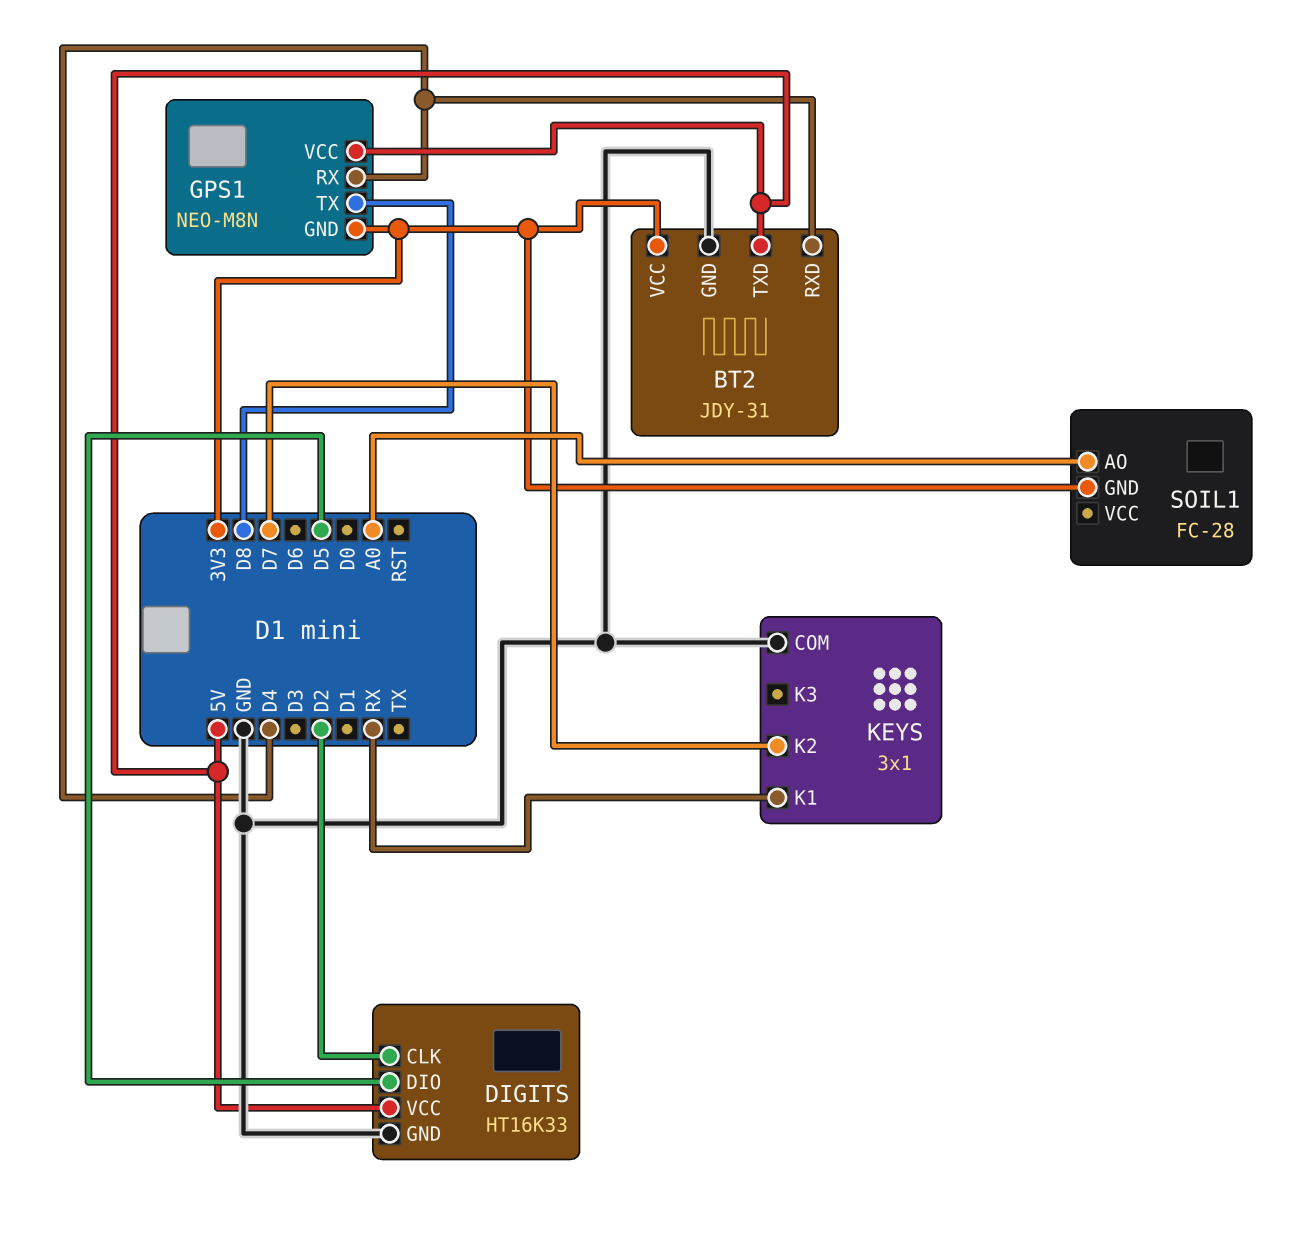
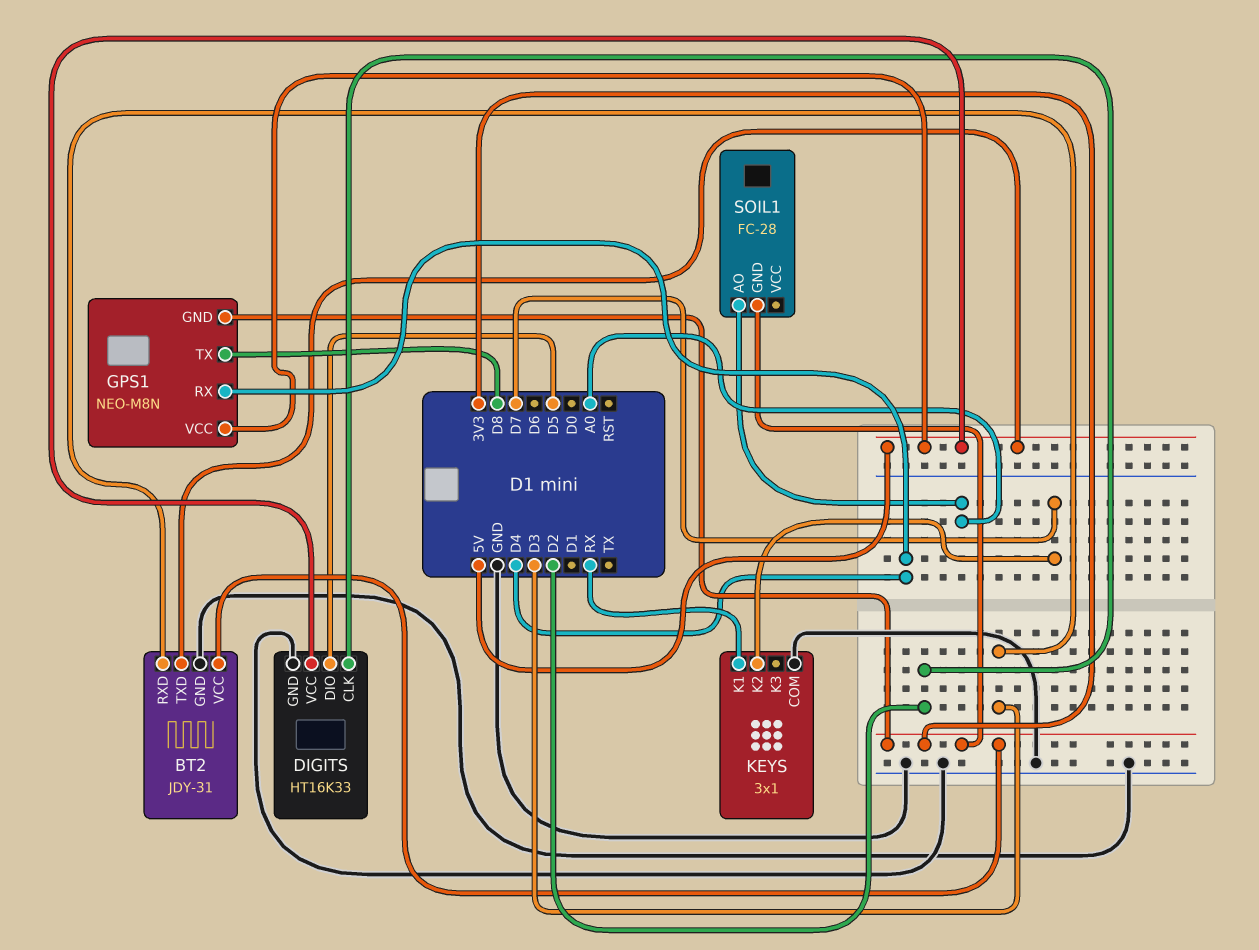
BT2 pin RXD: D4 -> D3

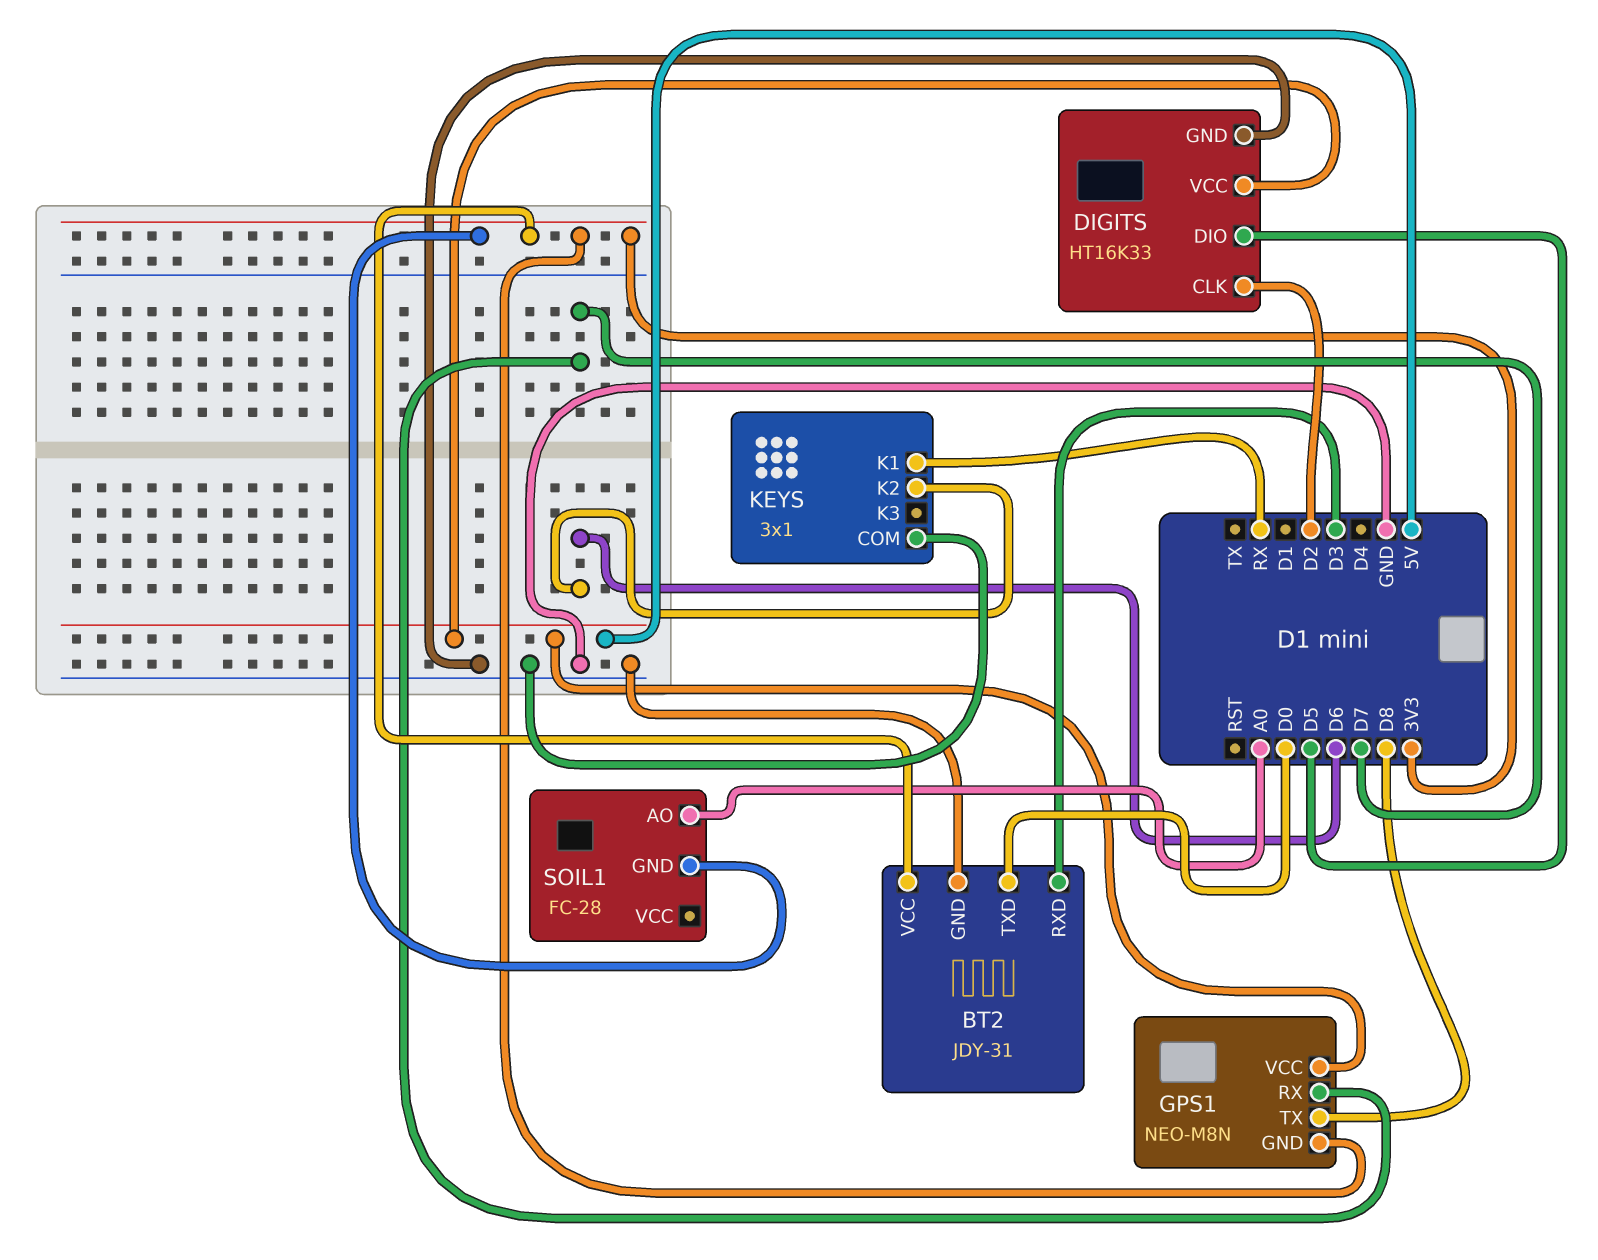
BT2 pin TXD: 5V -> D0
GPS1 pin RX: D4 -> D7
KEYS pin K2: D7 -> D6

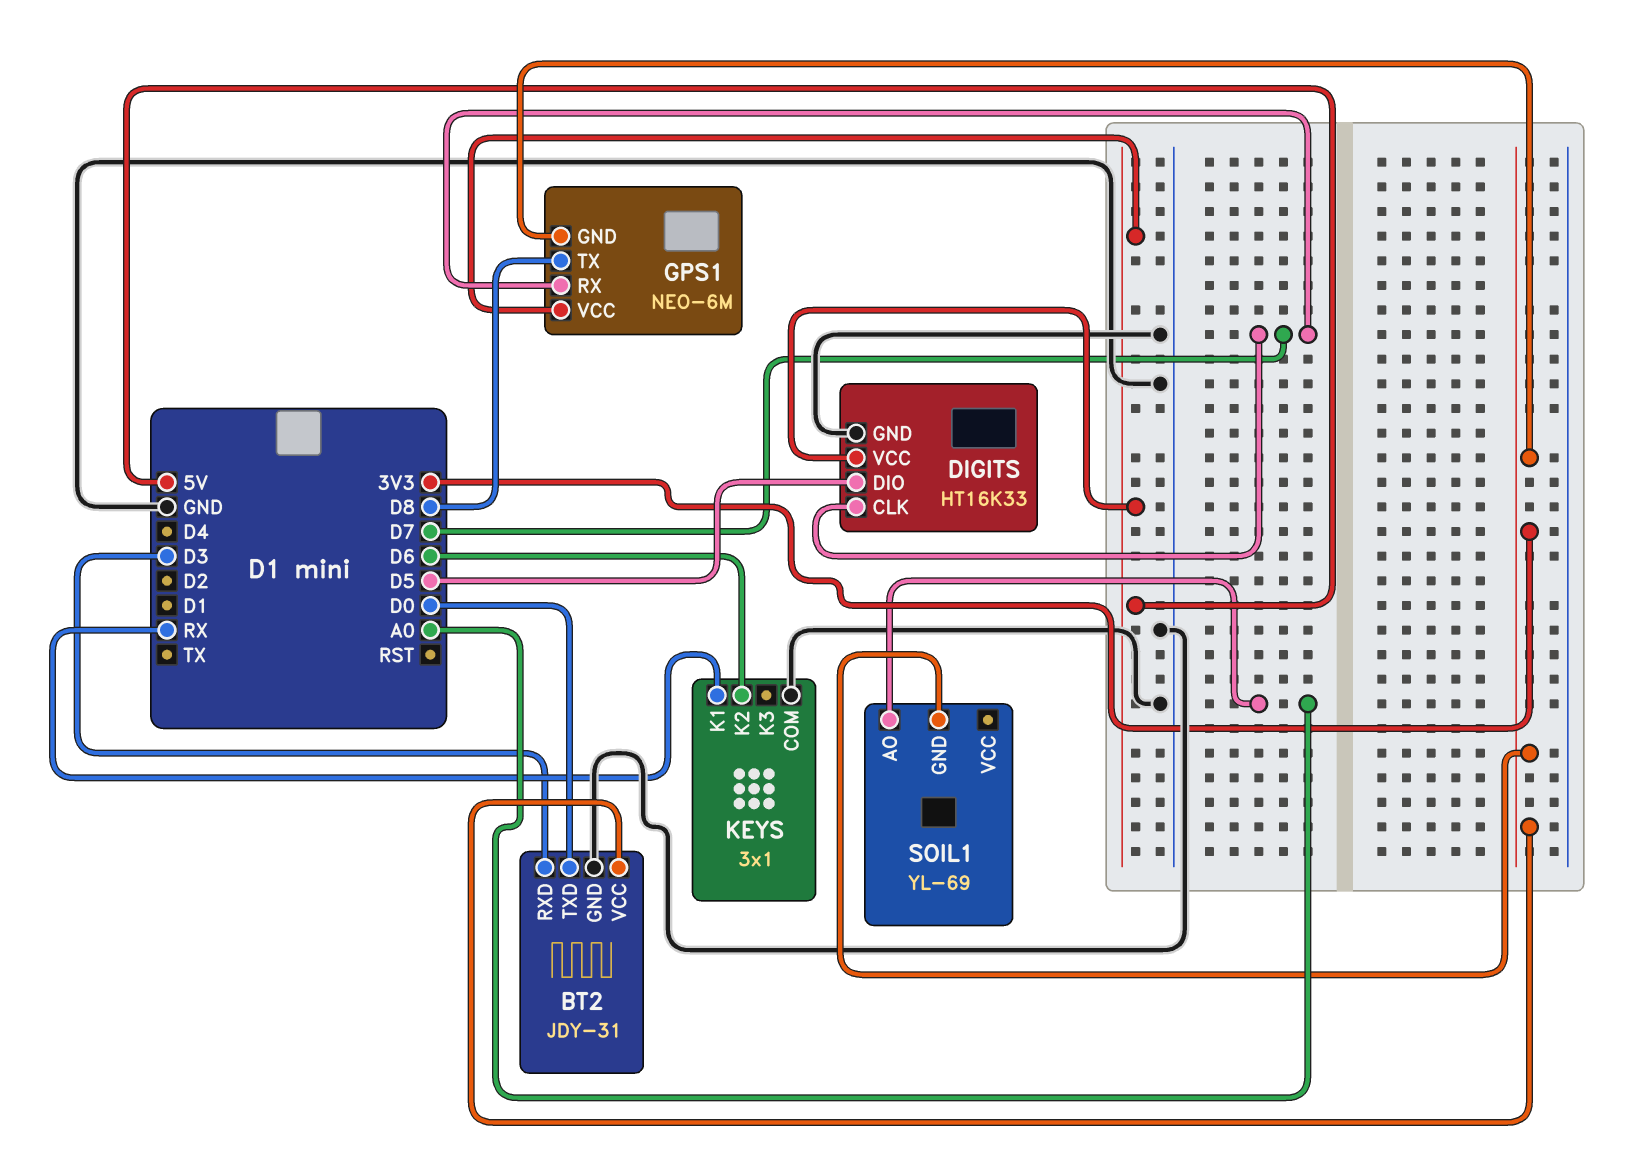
DIGITS pin CLK: D2 -> D7
GPS1: NEO-M8N -> NEO-6M
SOIL1: FC-28 -> YL-69

